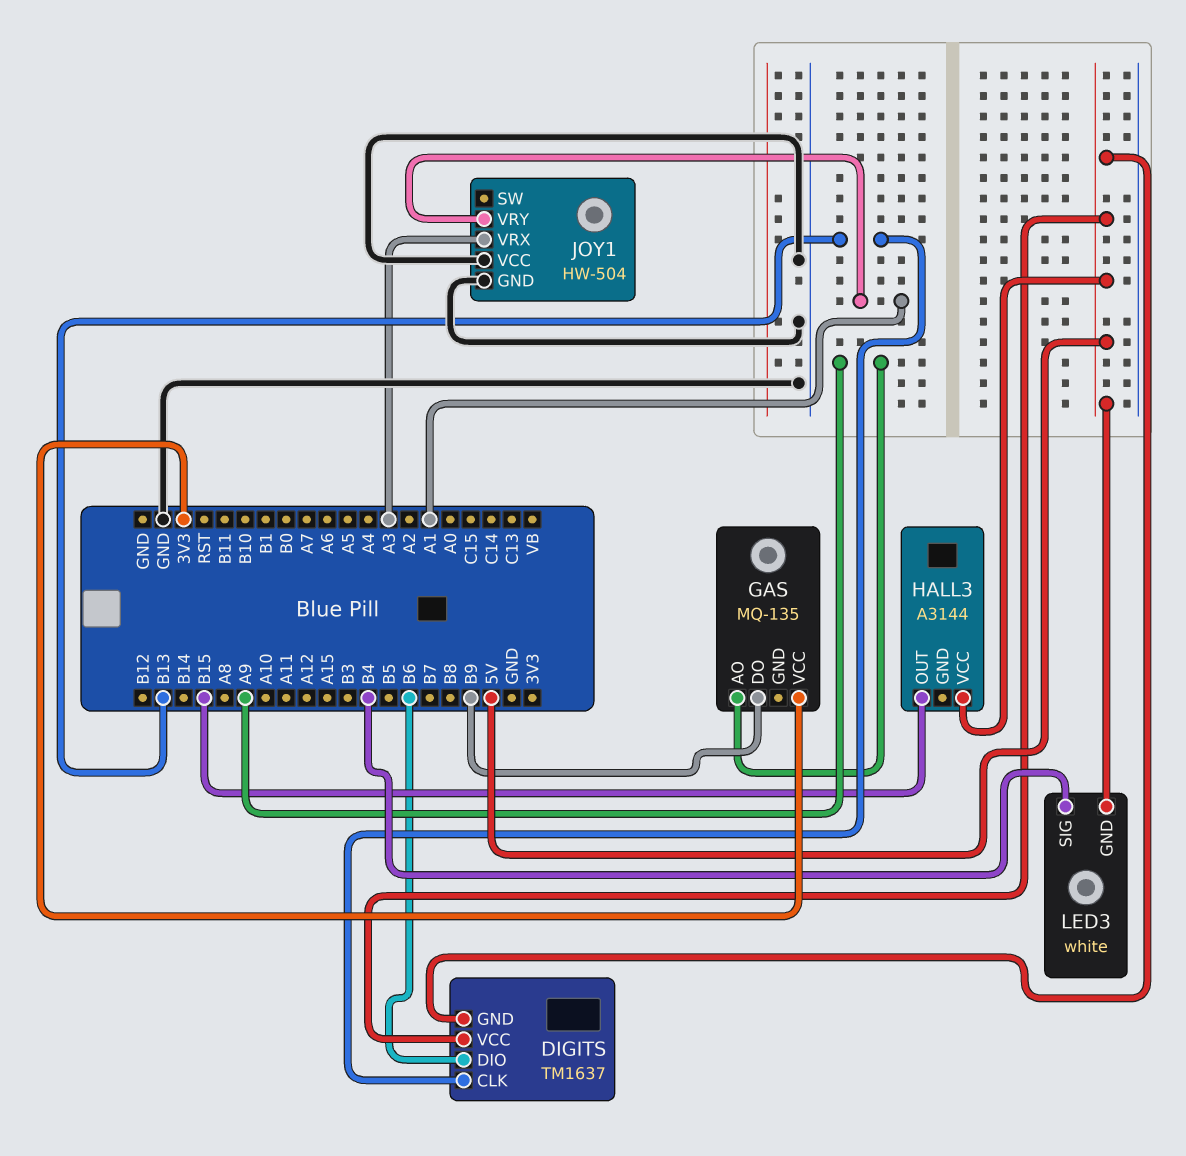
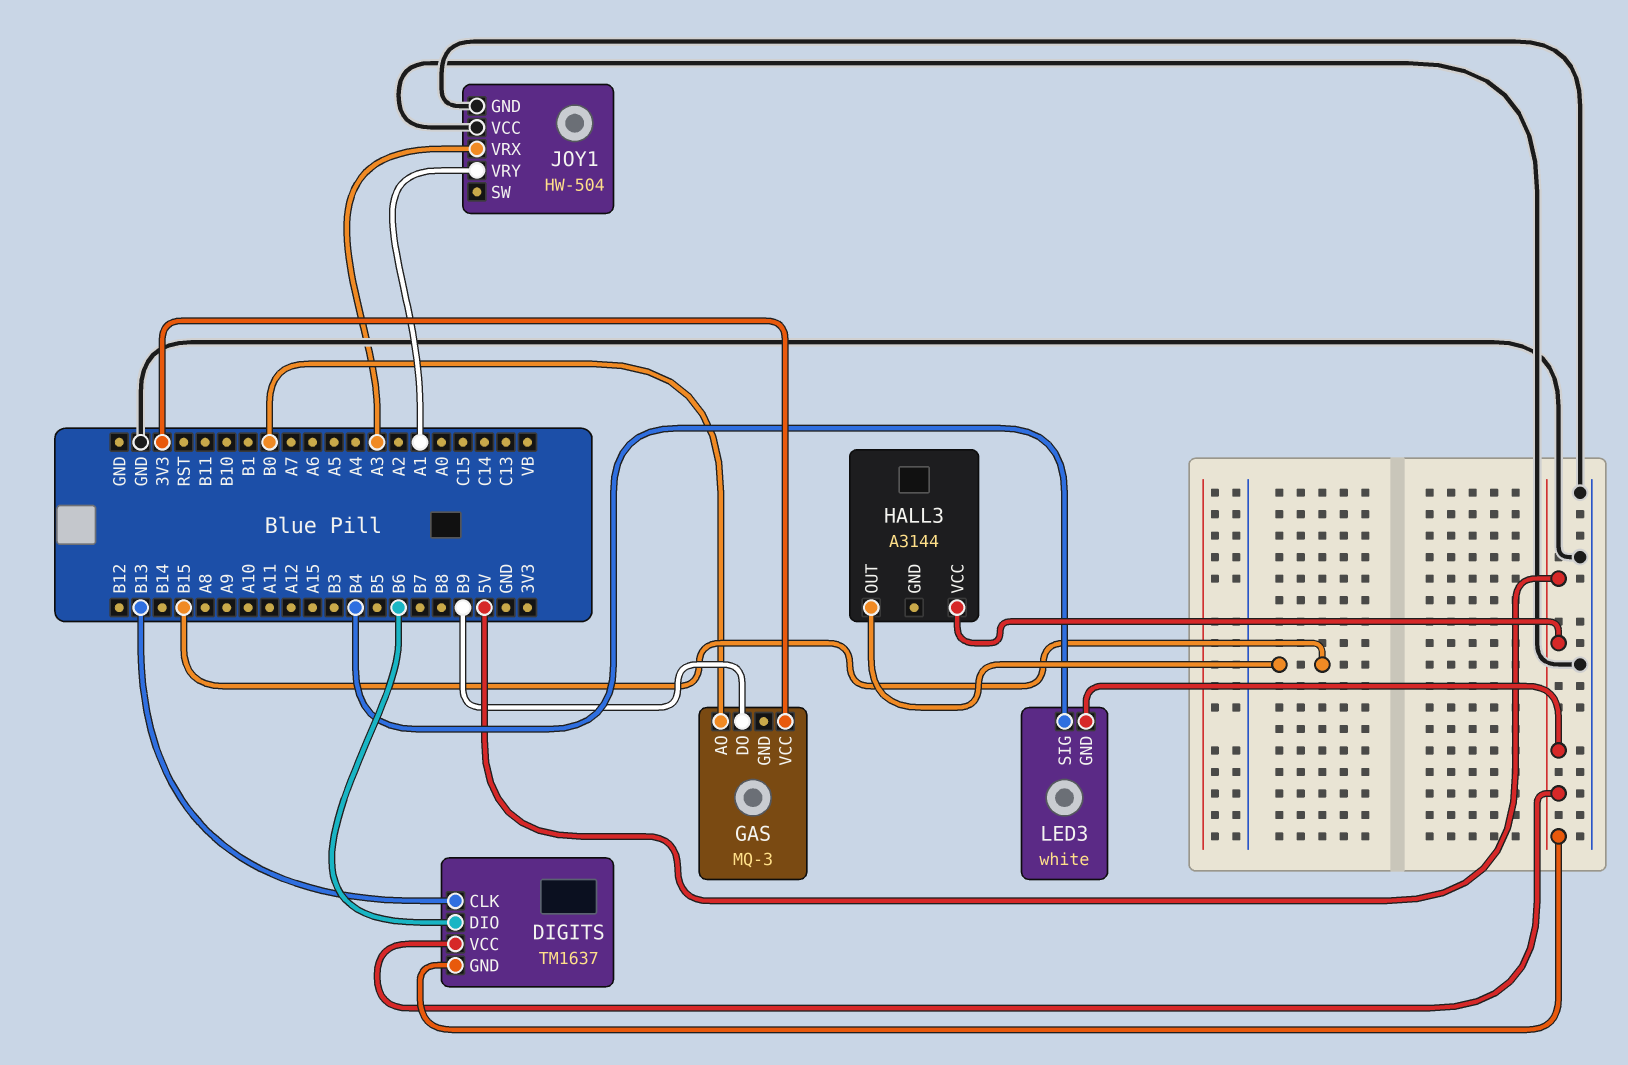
GAS: MQ-135 -> MQ-3
GAS pin AO: A9 -> B0

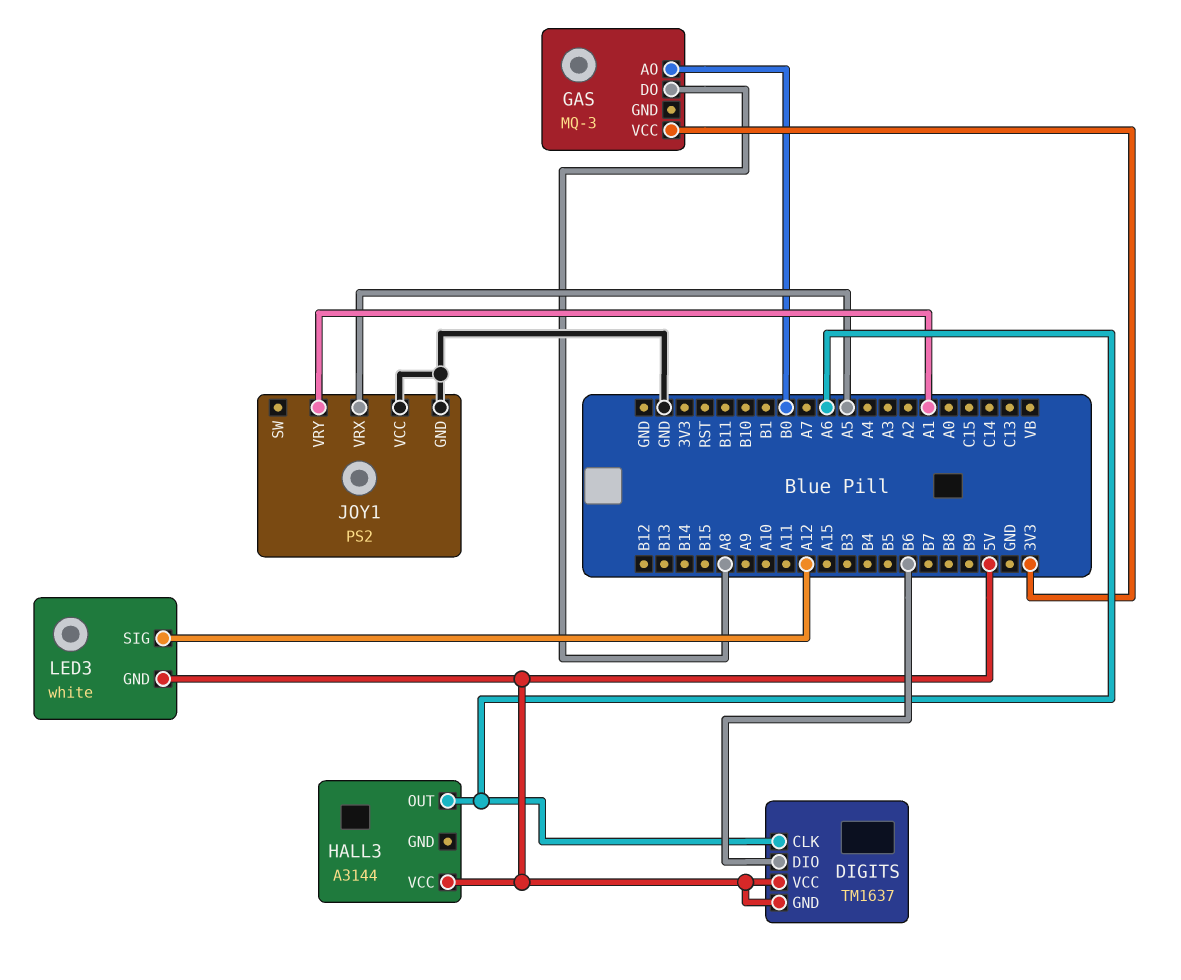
DIGITS pin CLK: B13 -> A6
GAS pin DO: B9 -> A8
HALL3 pin OUT: B15 -> A6
JOY1: HW-504 -> PS2
JOY1 pin VRX: A3 -> A5
LED3 pin SIG: B4 -> A12

